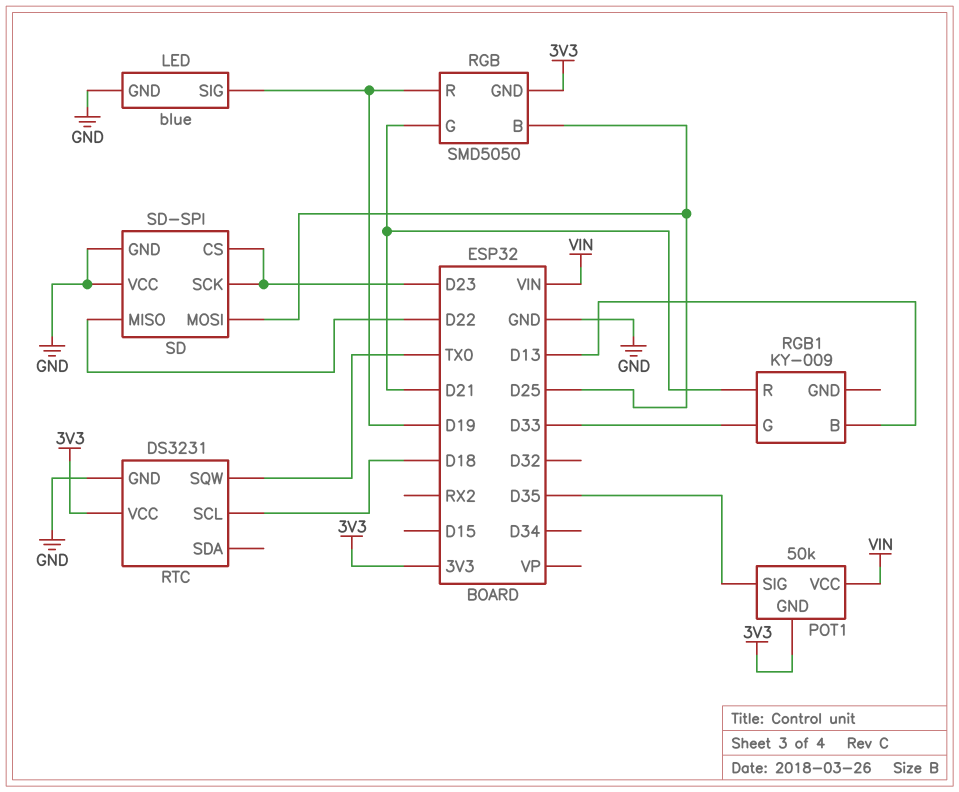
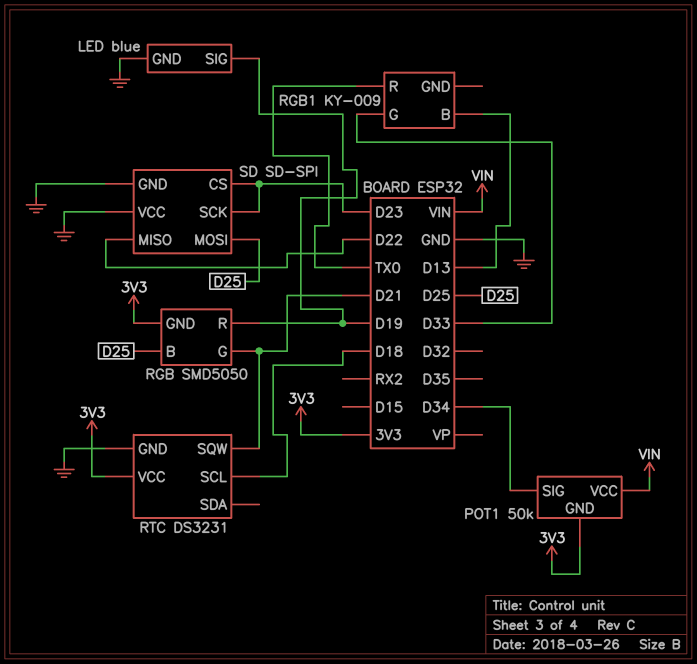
POT1 pin SIG: D35 -> D34
RGB1 pin R: D21 -> TX0
RTC pin SQW: TX0 -> D21

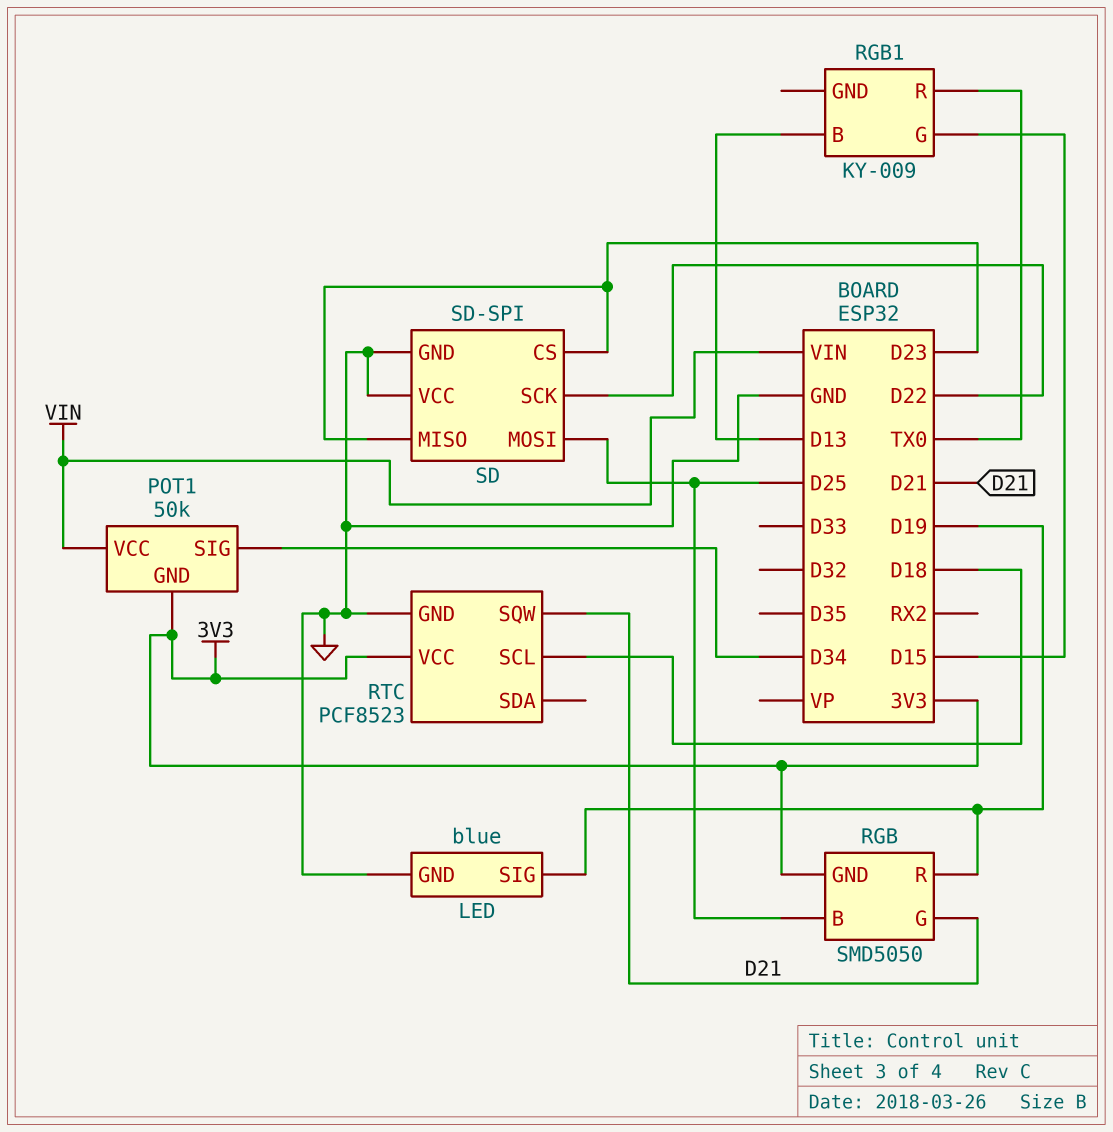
RGB1 pin G: D33 -> D15
RTC: DS3231 -> PCF8523
SD pin MISO: D22 -> D23
SD pin SCK: D23 -> D22

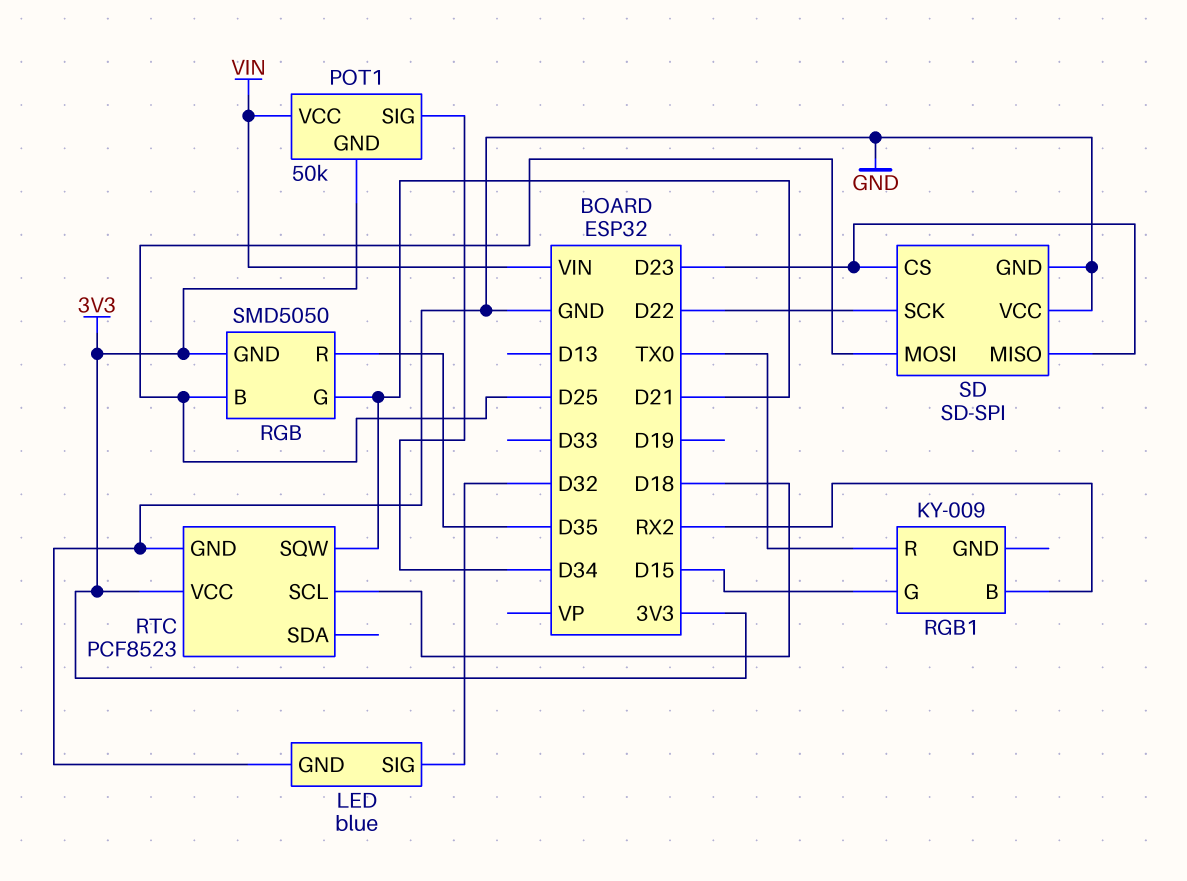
LED pin SIG: D19 -> D32
RGB pin R: D19 -> D35
RGB1 pin B: D13 -> RX2

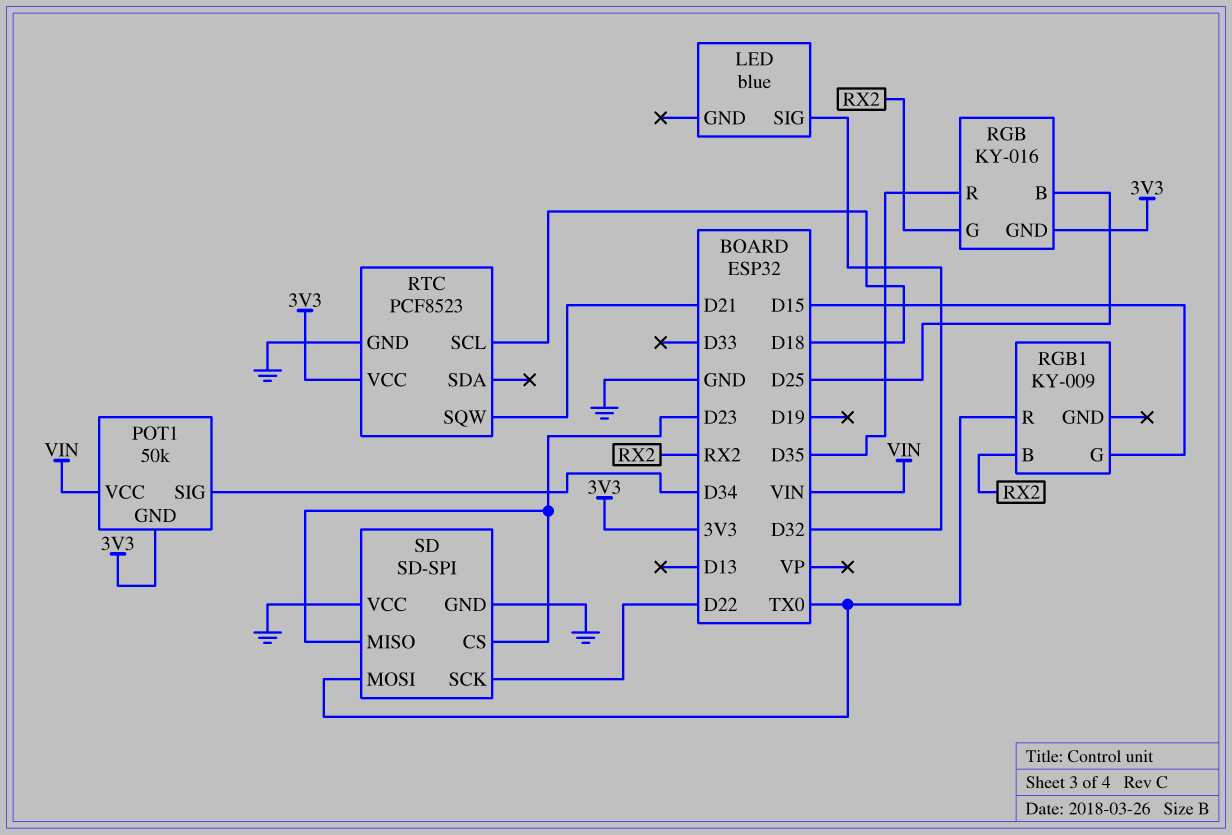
LED pin GND: GND -> none
RGB: SMD5050 -> KY-016
RGB pin G: D21 -> RX2
SD pin MOSI: D25 -> TX0

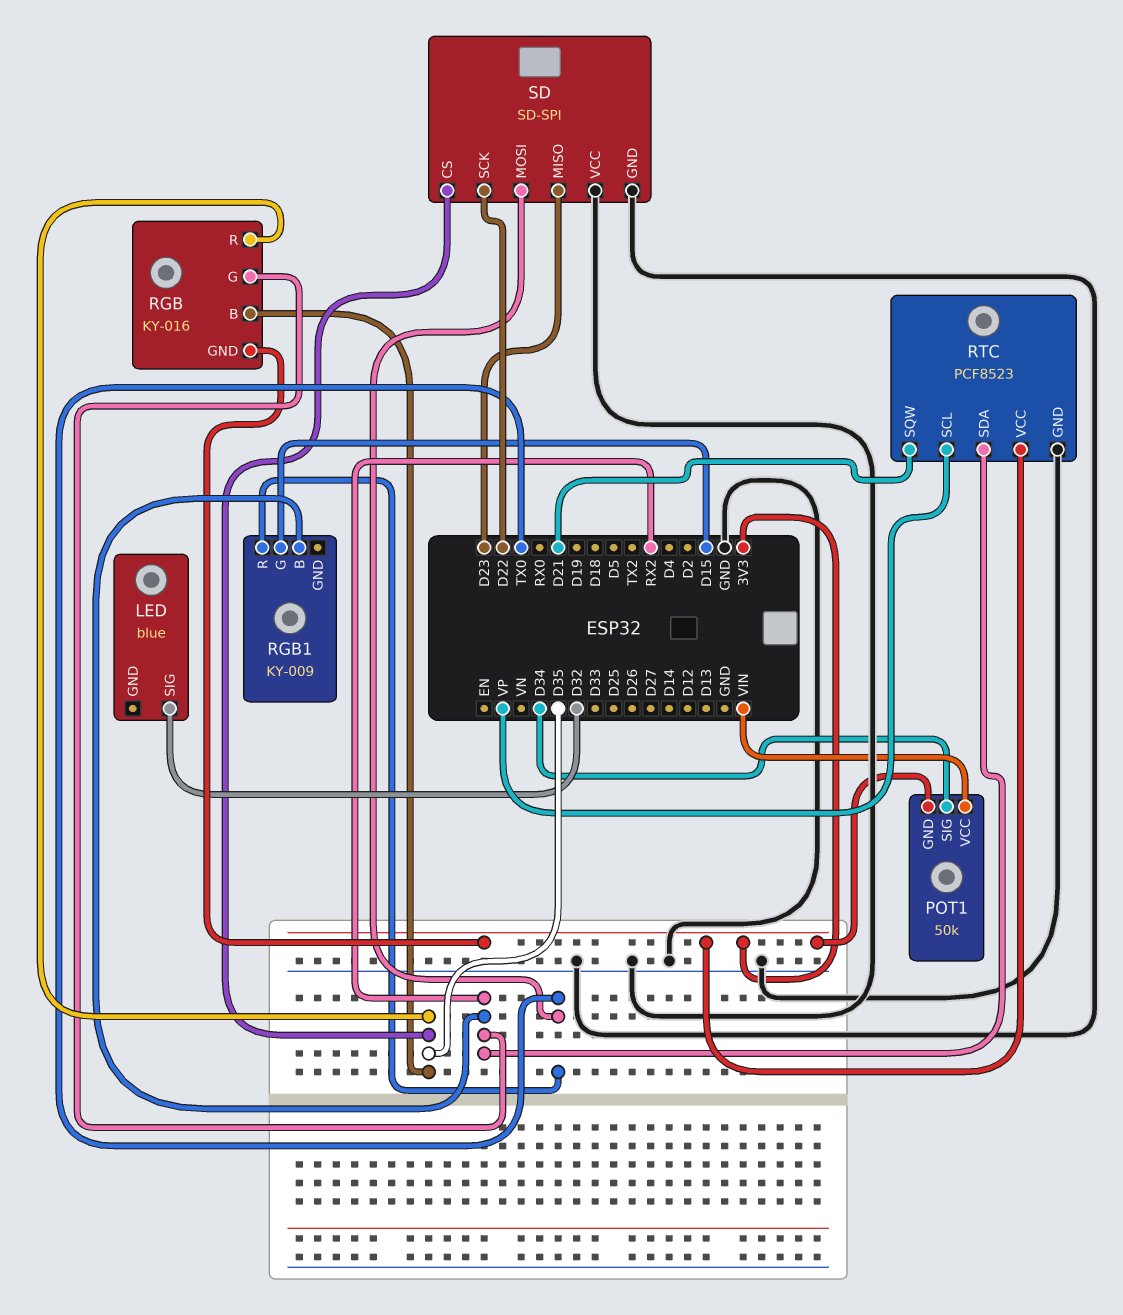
RGB pin B: D25 -> D35
RTC pin SCL: D18 -> VP
RTC pin SDA: none -> RX2
SD pin CS: D23 -> D35

